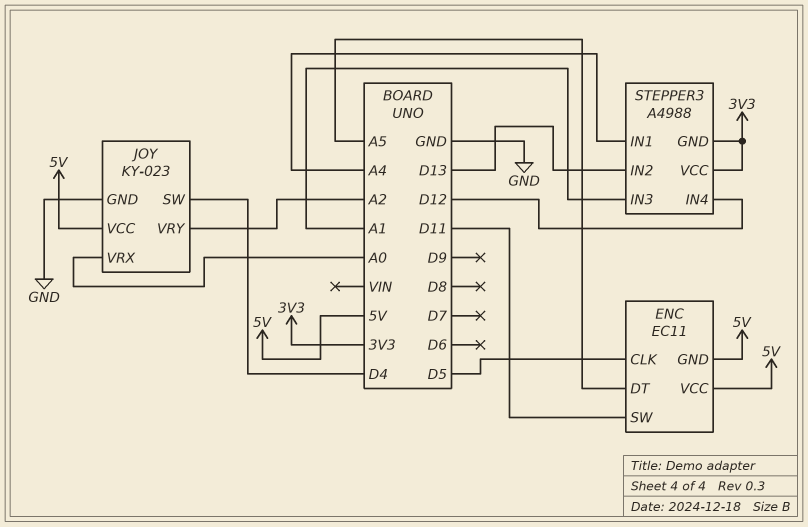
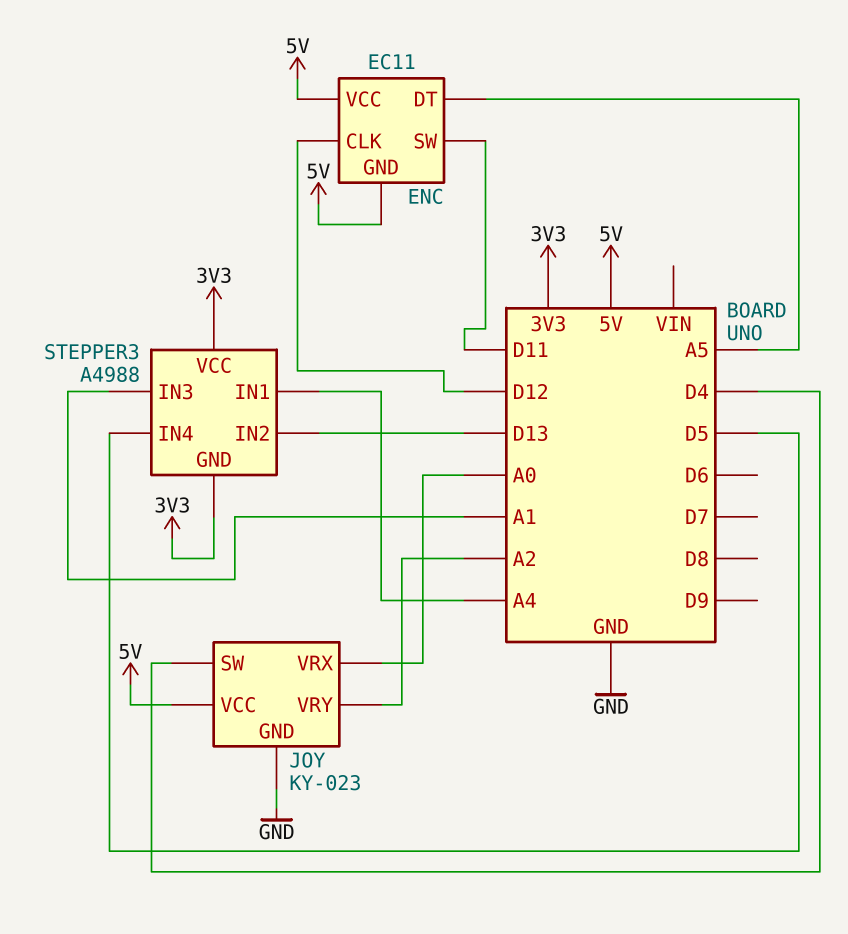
ENC pin CLK: D5 -> D12
STEPPER3 pin IN4: D12 -> D5

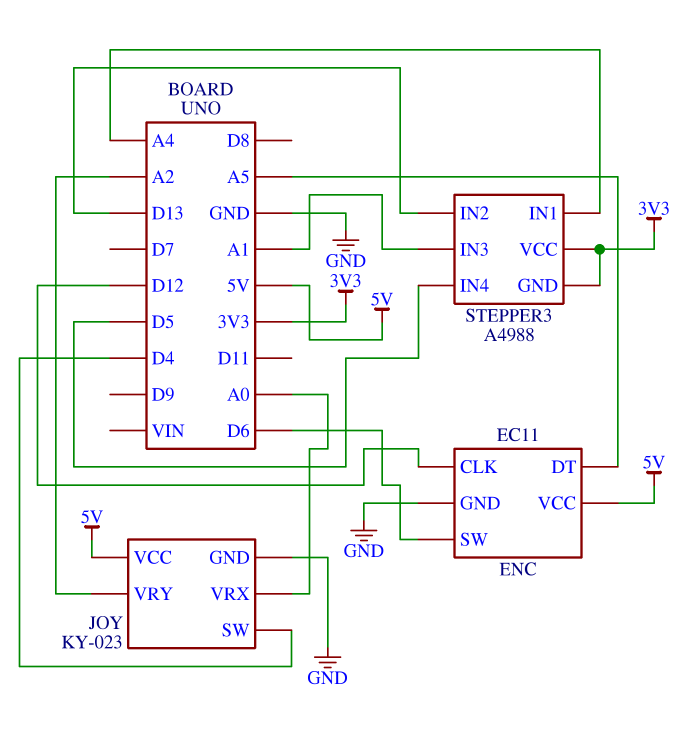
ENC pin GND: 5V -> GND
ENC pin SW: D11 -> D6

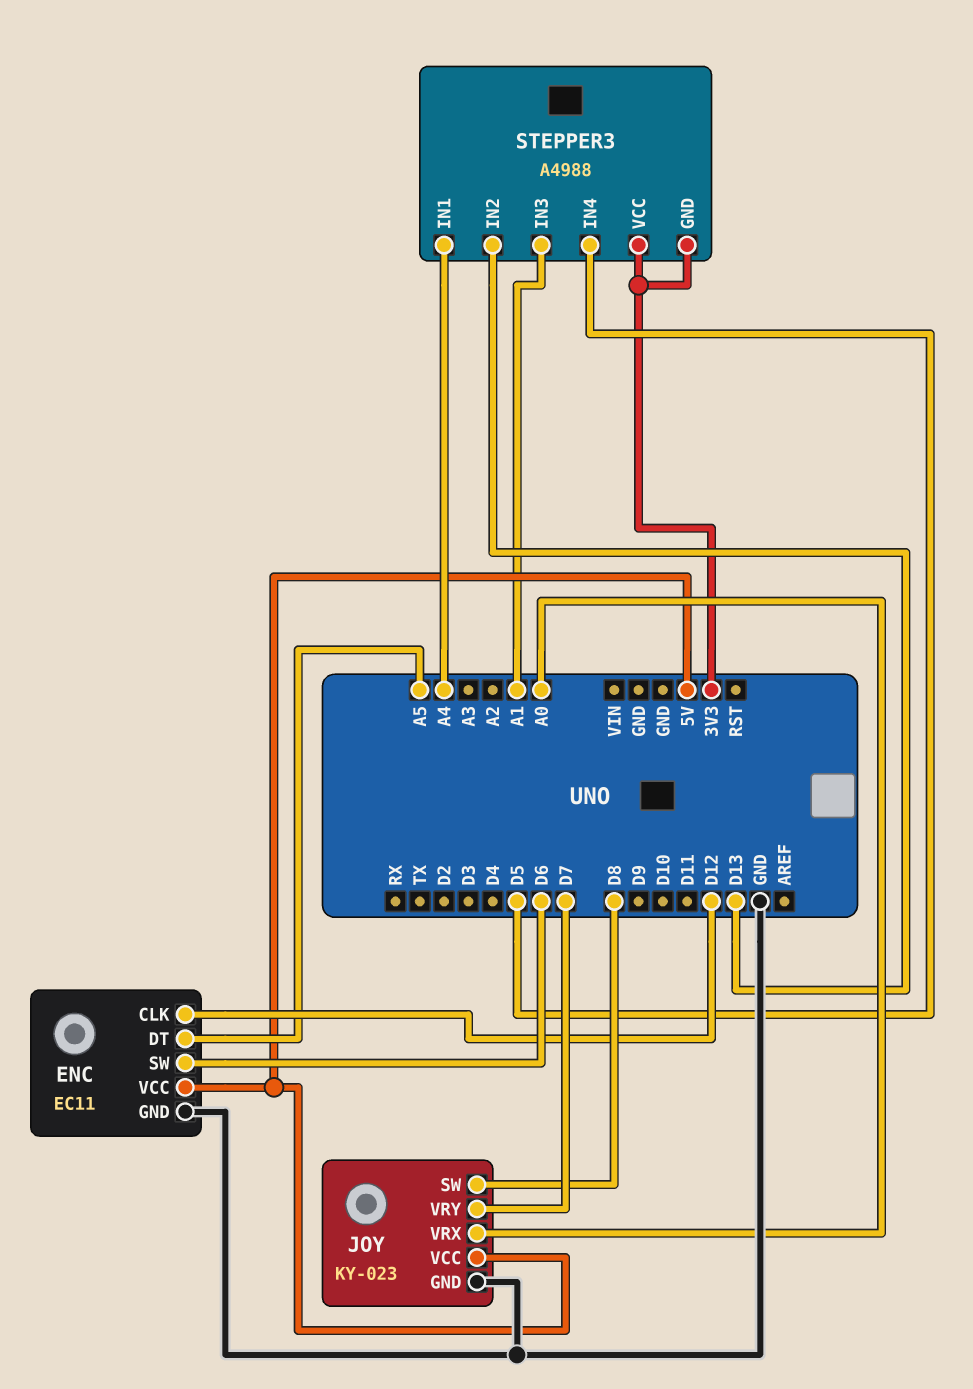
JOY pin SW: D4 -> D8
JOY pin VRY: A2 -> D7

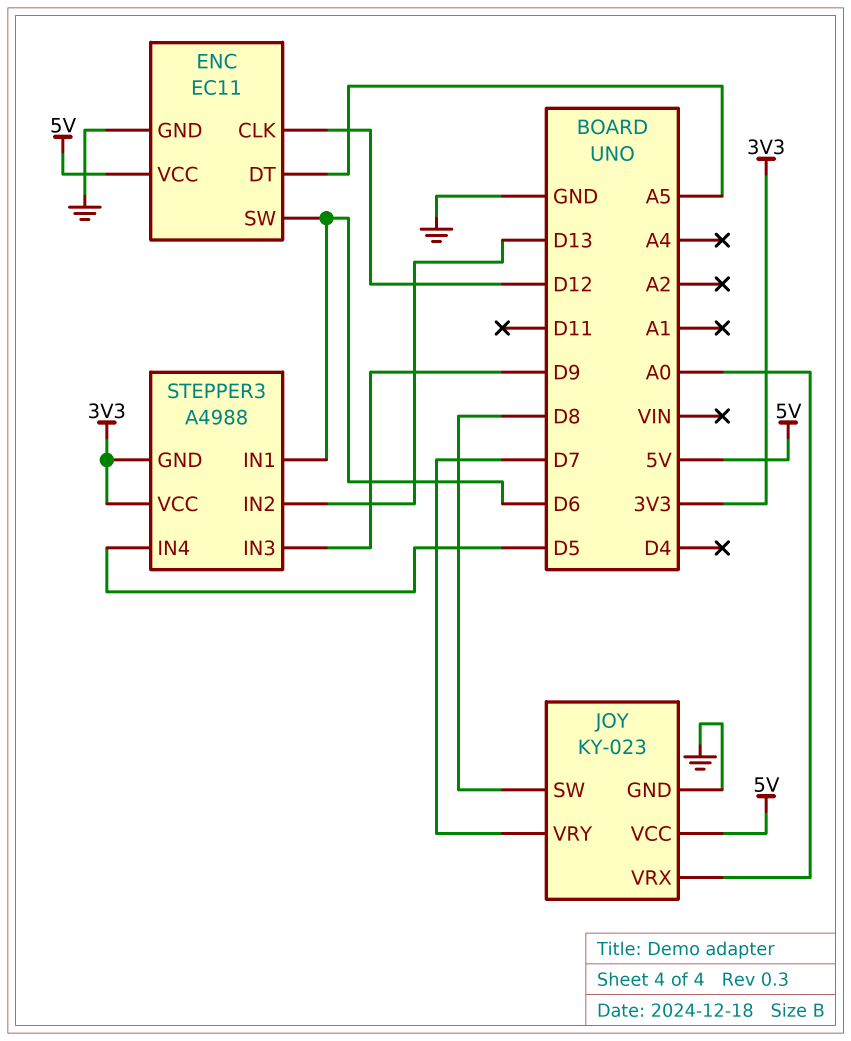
STEPPER3 pin IN1: A4 -> D6
STEPPER3 pin IN3: A1 -> D9

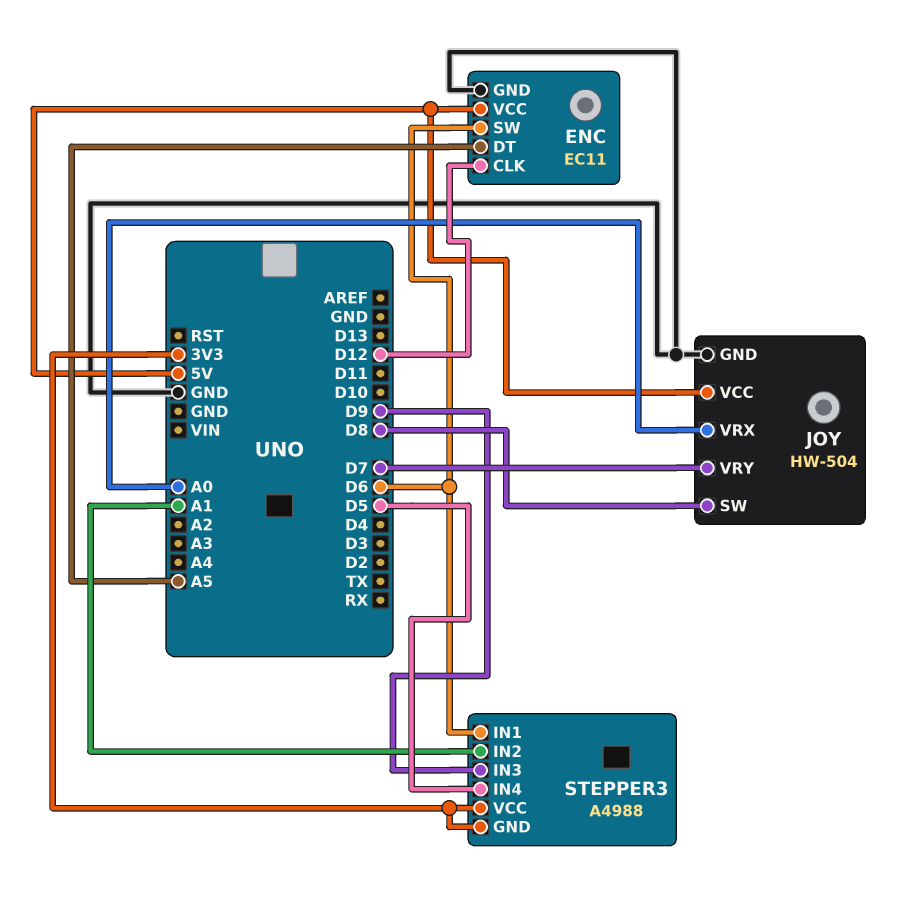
JOY: KY-023 -> HW-504
STEPPER3 pin IN2: D13 -> A1

